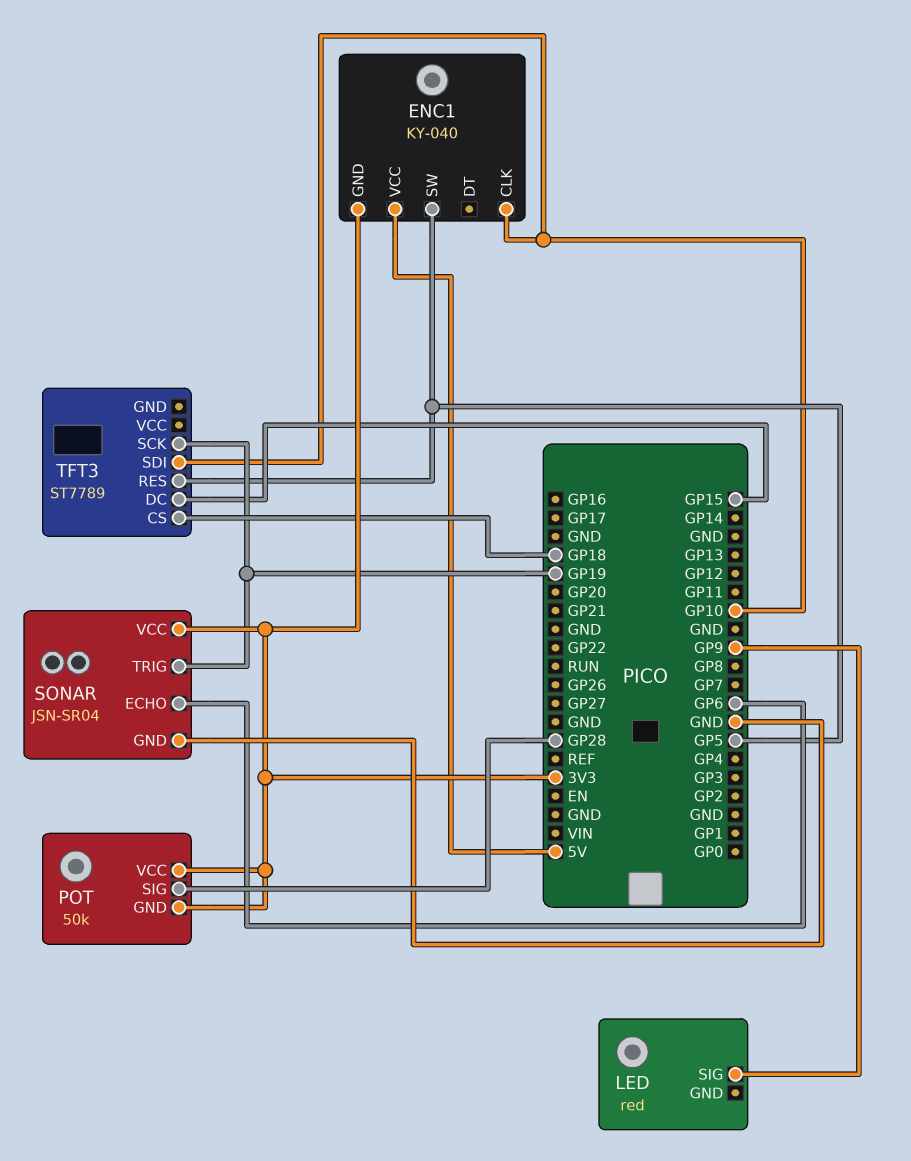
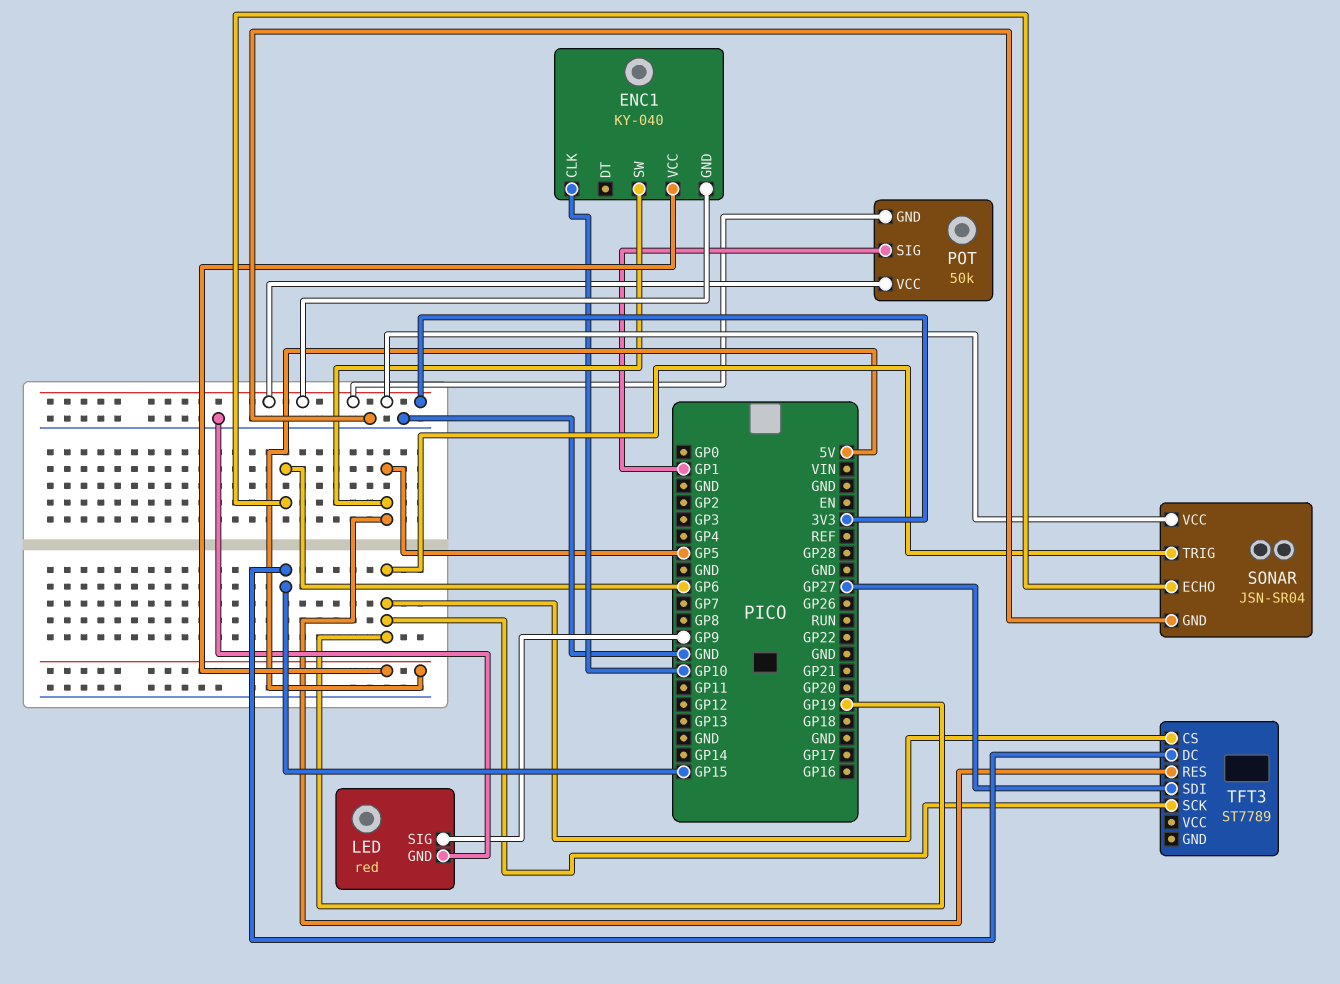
LED pin GND: none -> GND
POT pin SIG: GP28 -> GP1
TFT3 pin CS: GP18 -> GP19
TFT3 pin SDI: GP10 -> GP27

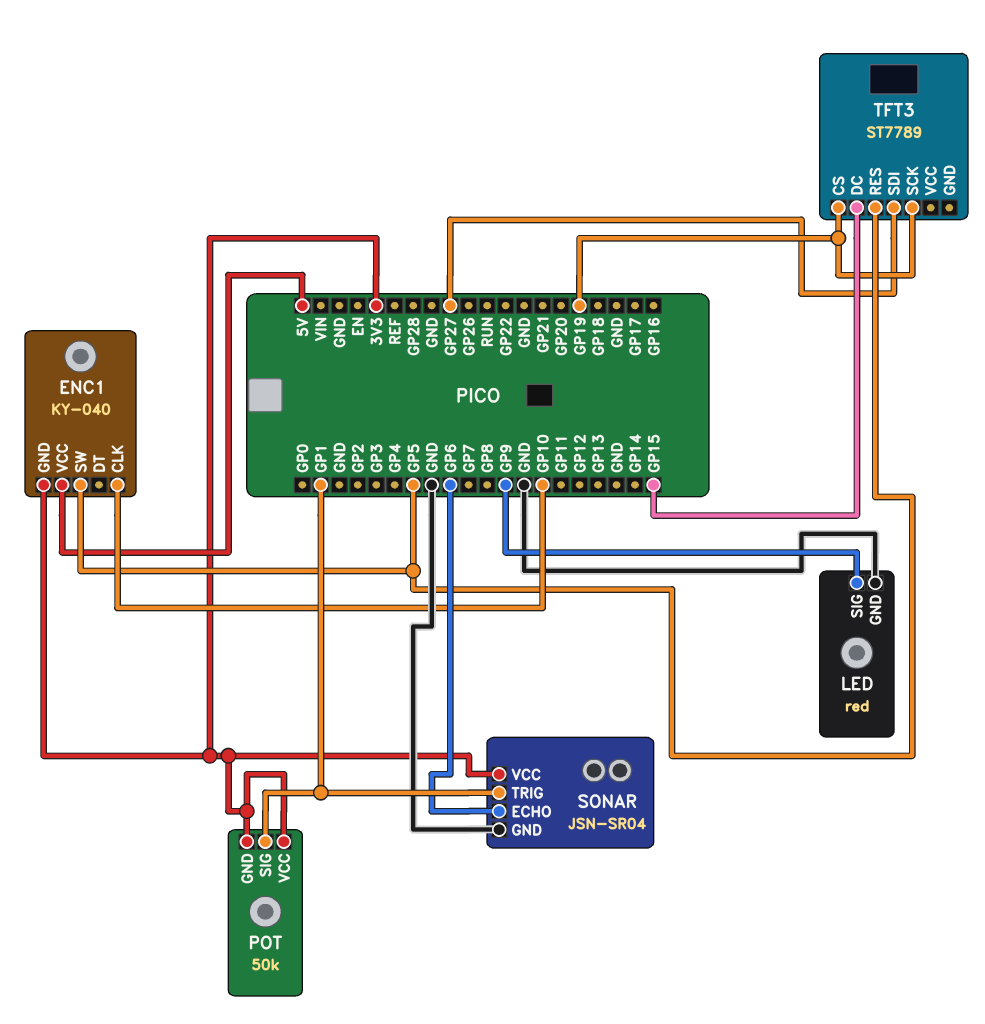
SONAR pin TRIG: GP19 -> GP1

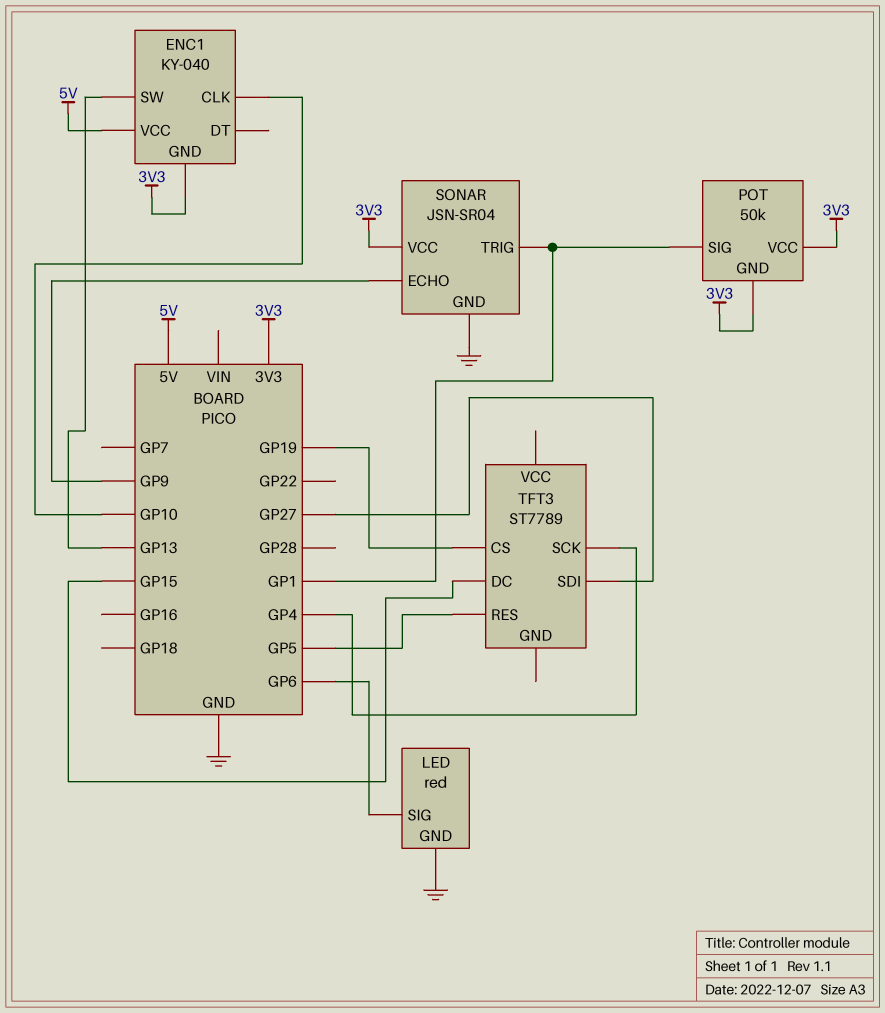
ENC1 pin SW: GP5 -> GP13
LED pin SIG: GP9 -> GP6
SONAR pin ECHO: GP6 -> GP9
TFT3 pin SCK: GP19 -> GP4

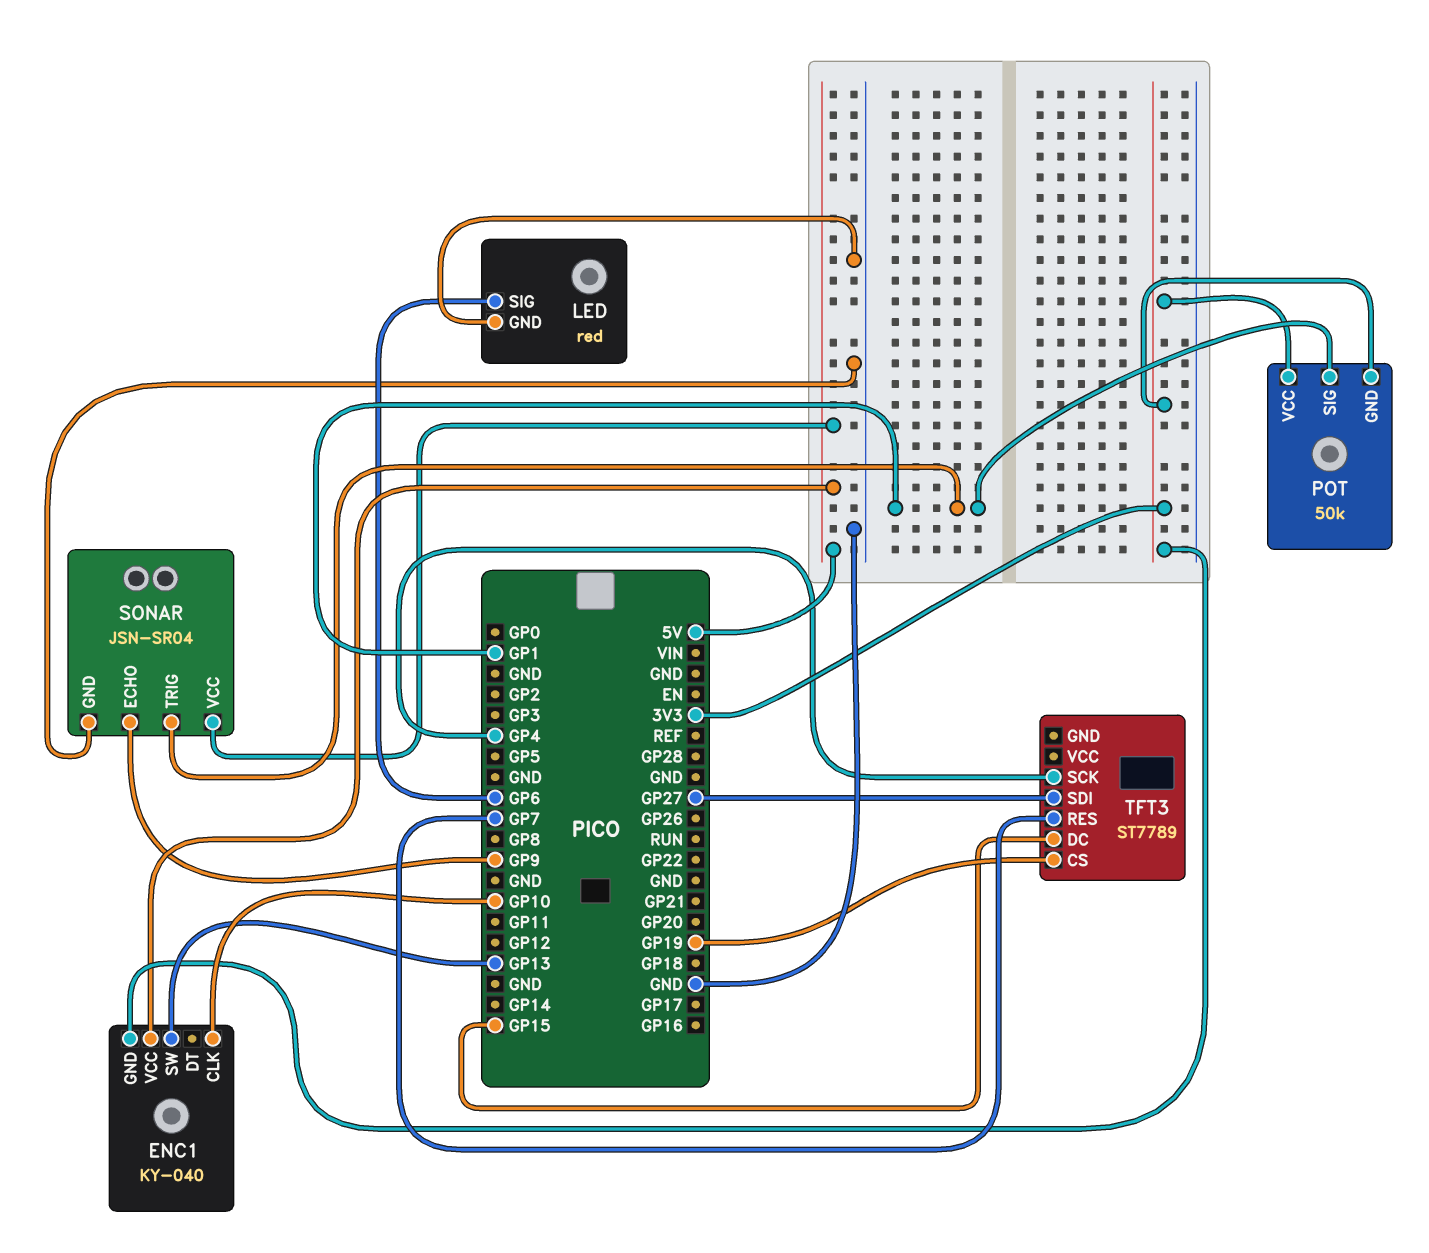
SONAR pin VCC: 3V3 -> 5V
TFT3 pin RES: GP5 -> GP7

